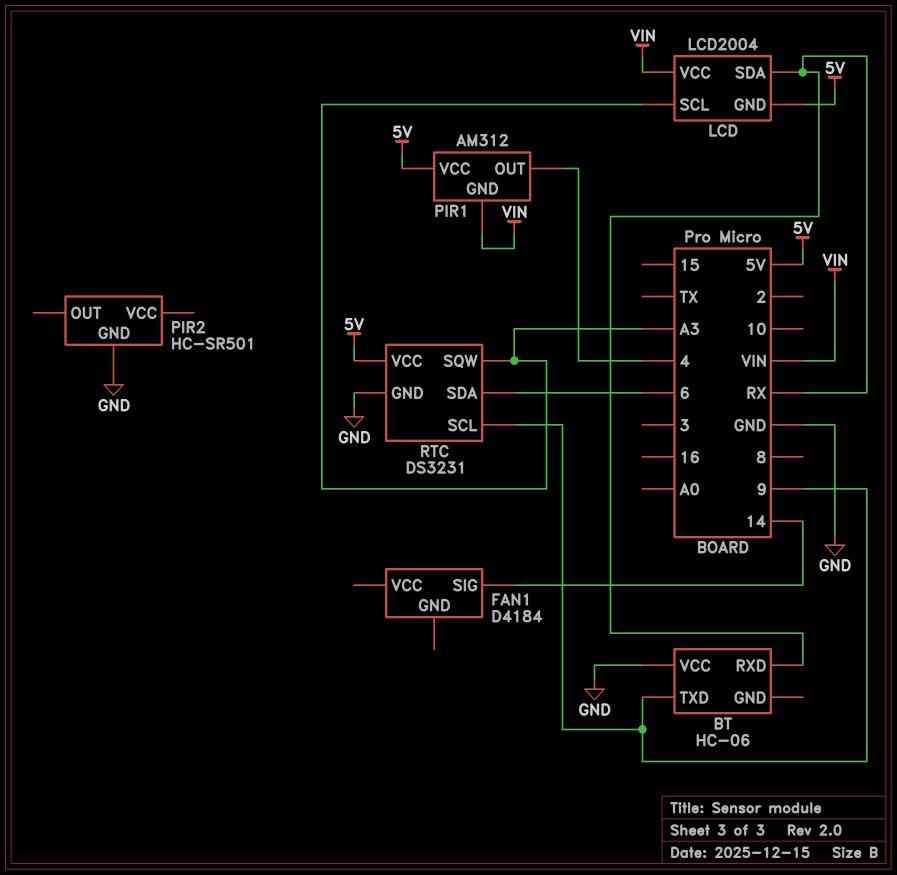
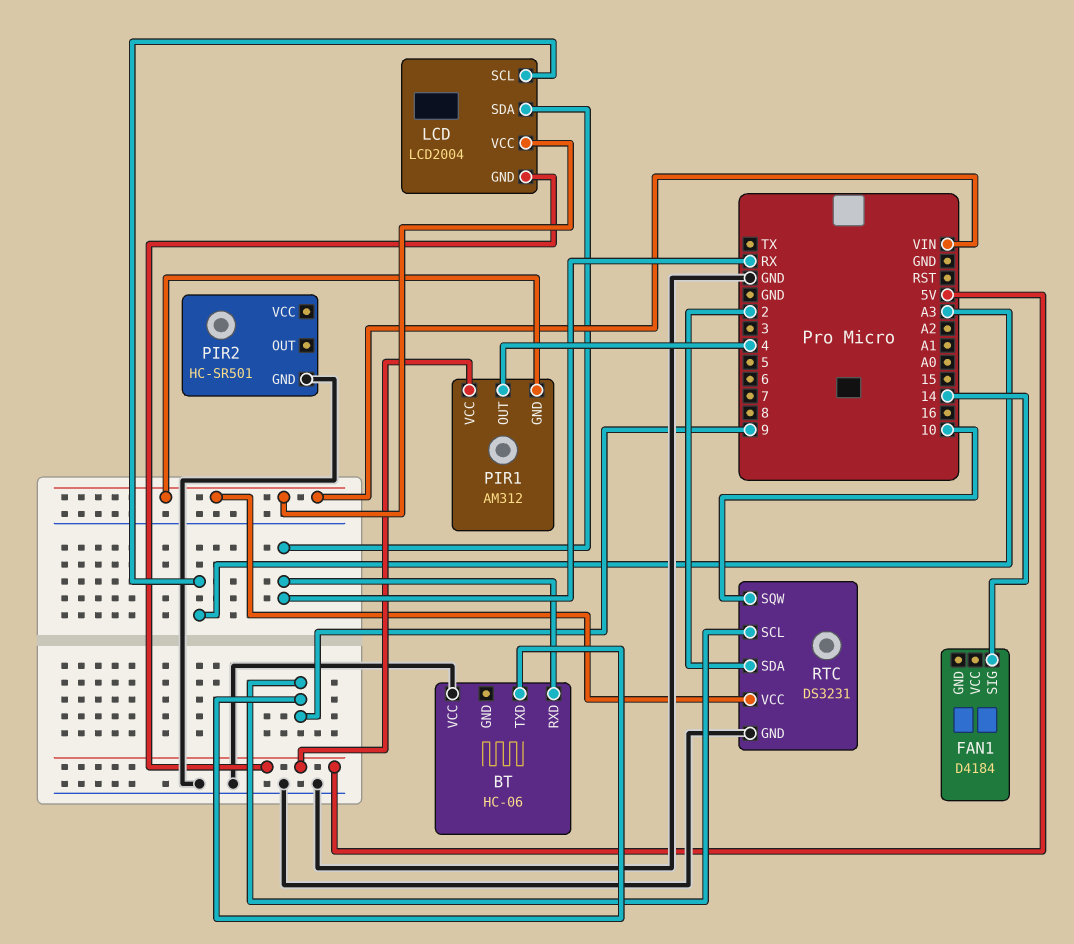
RTC pin SDA: 6 -> 2
RTC pin SQW: A3 -> 10
RTC pin VCC: 5V -> VIN

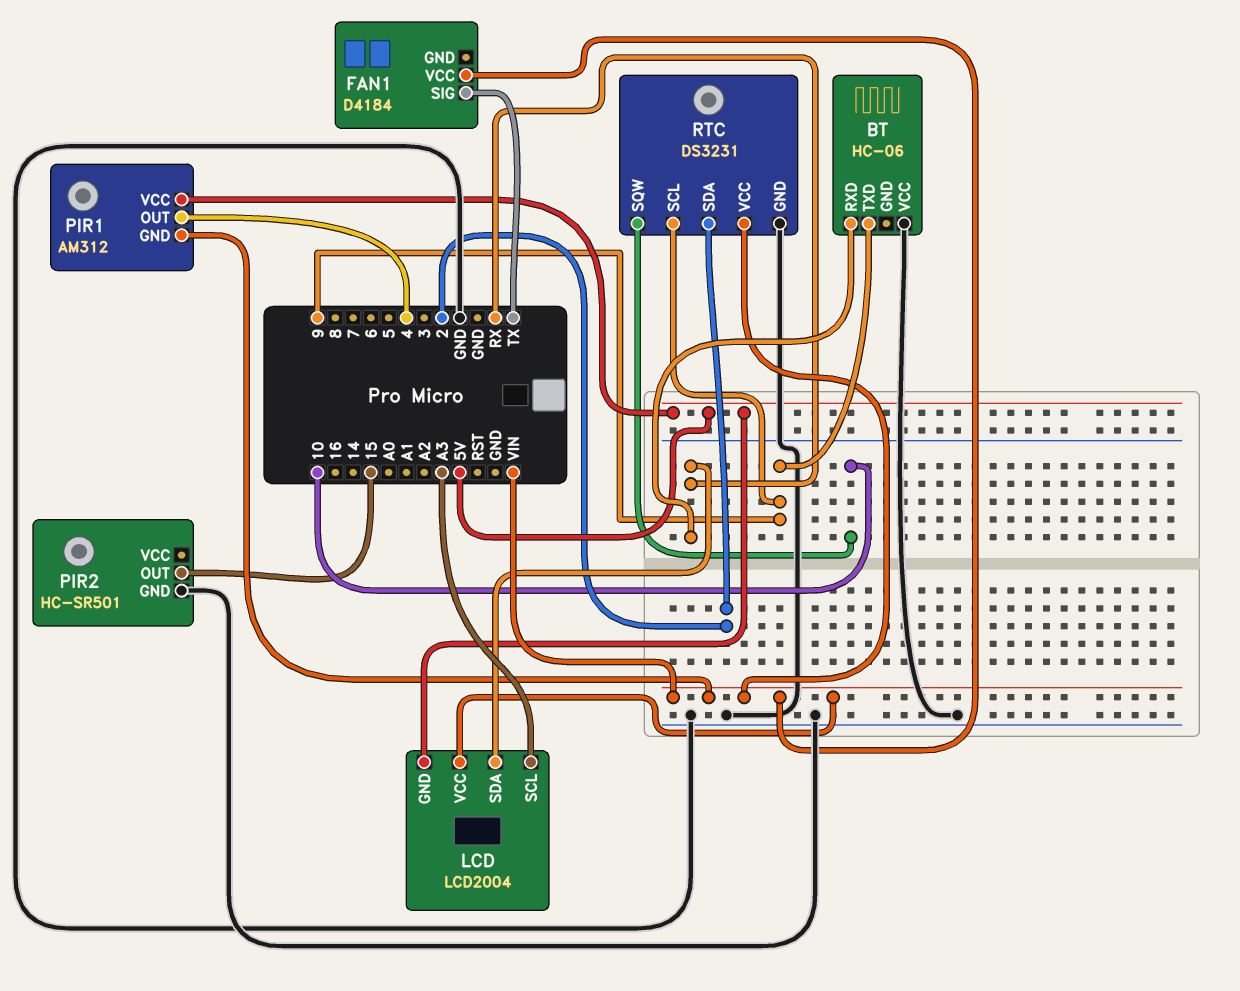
FAN1 pin SIG: 14 -> TX
FAN1 pin VCC: none -> VIN
PIR2 pin OUT: none -> 15

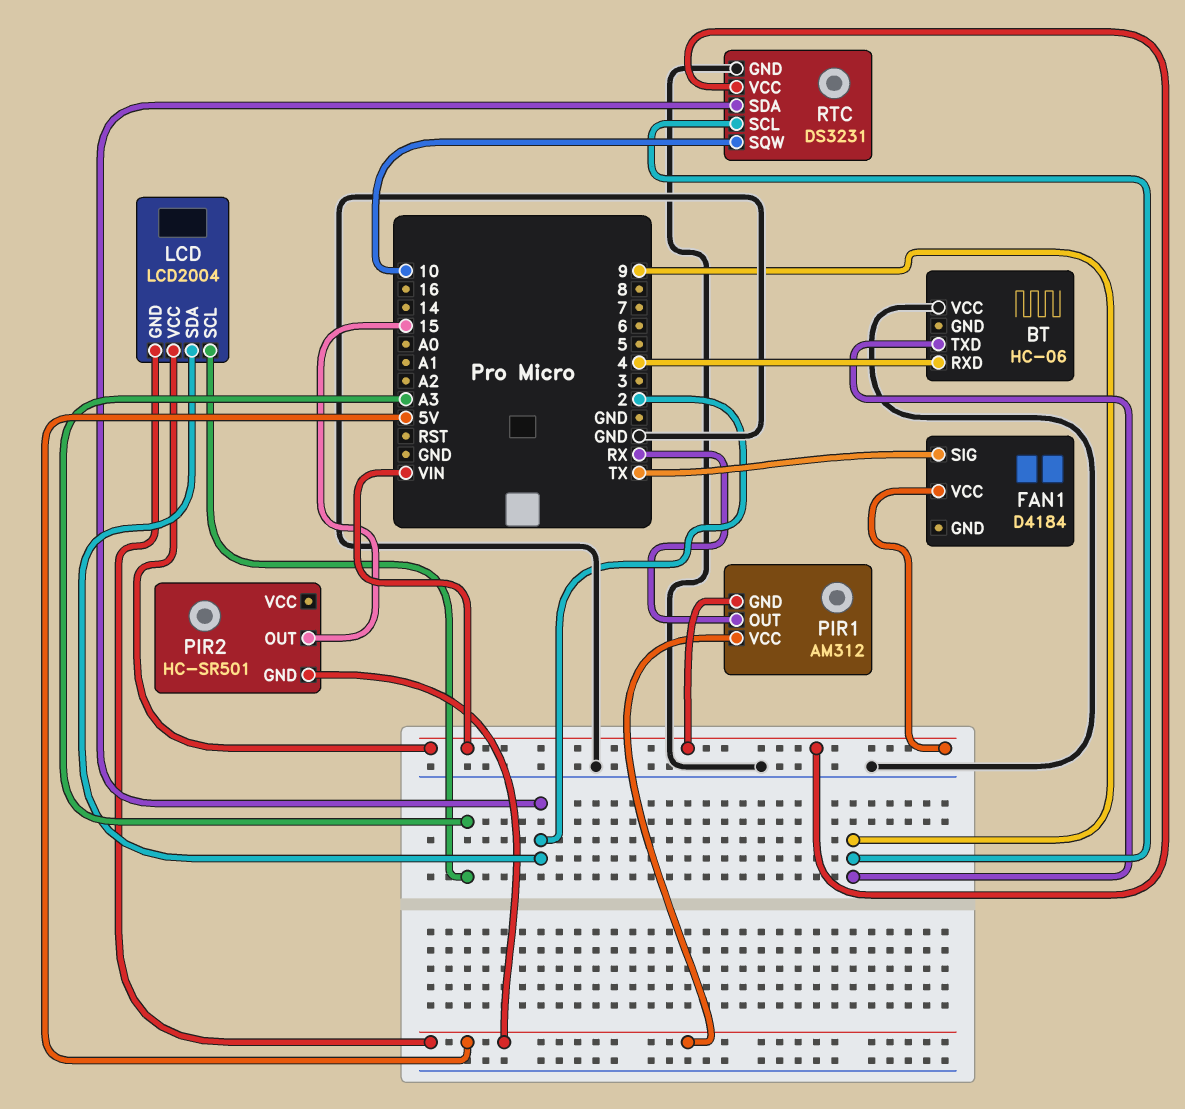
BT pin RXD: RX -> 4
LCD pin SDA: RX -> 2
PIR1 pin OUT: 4 -> RX
PIR2 pin GND: GND -> 5V

